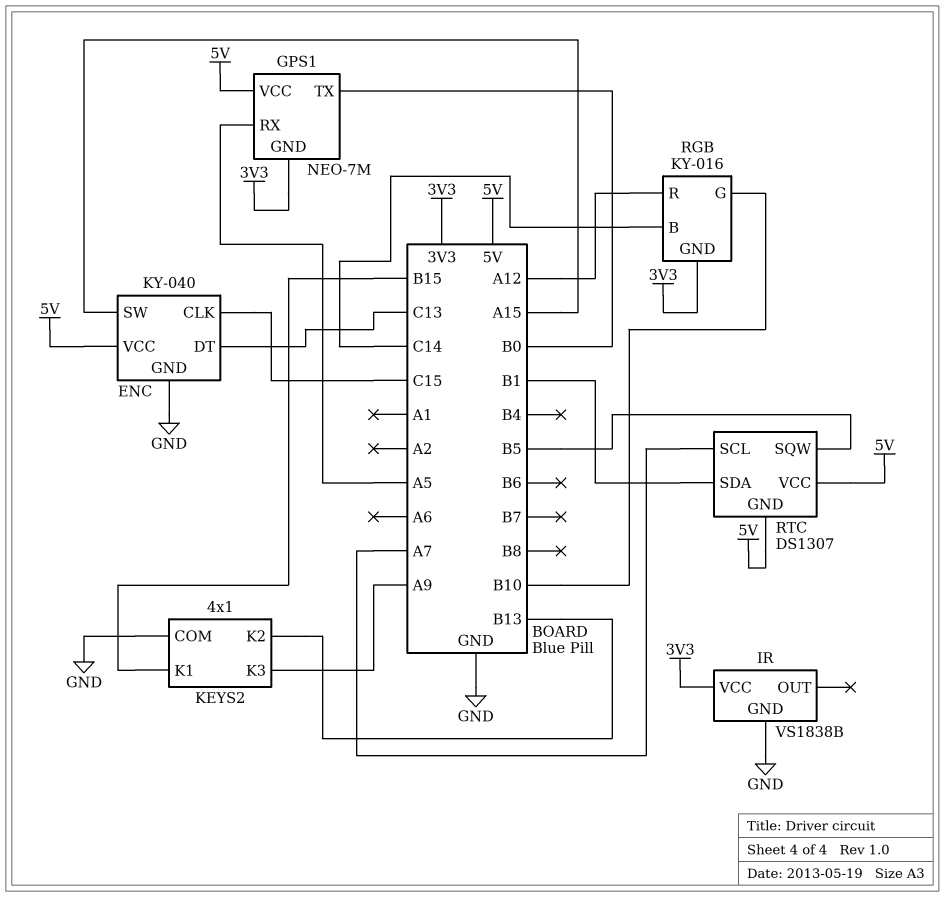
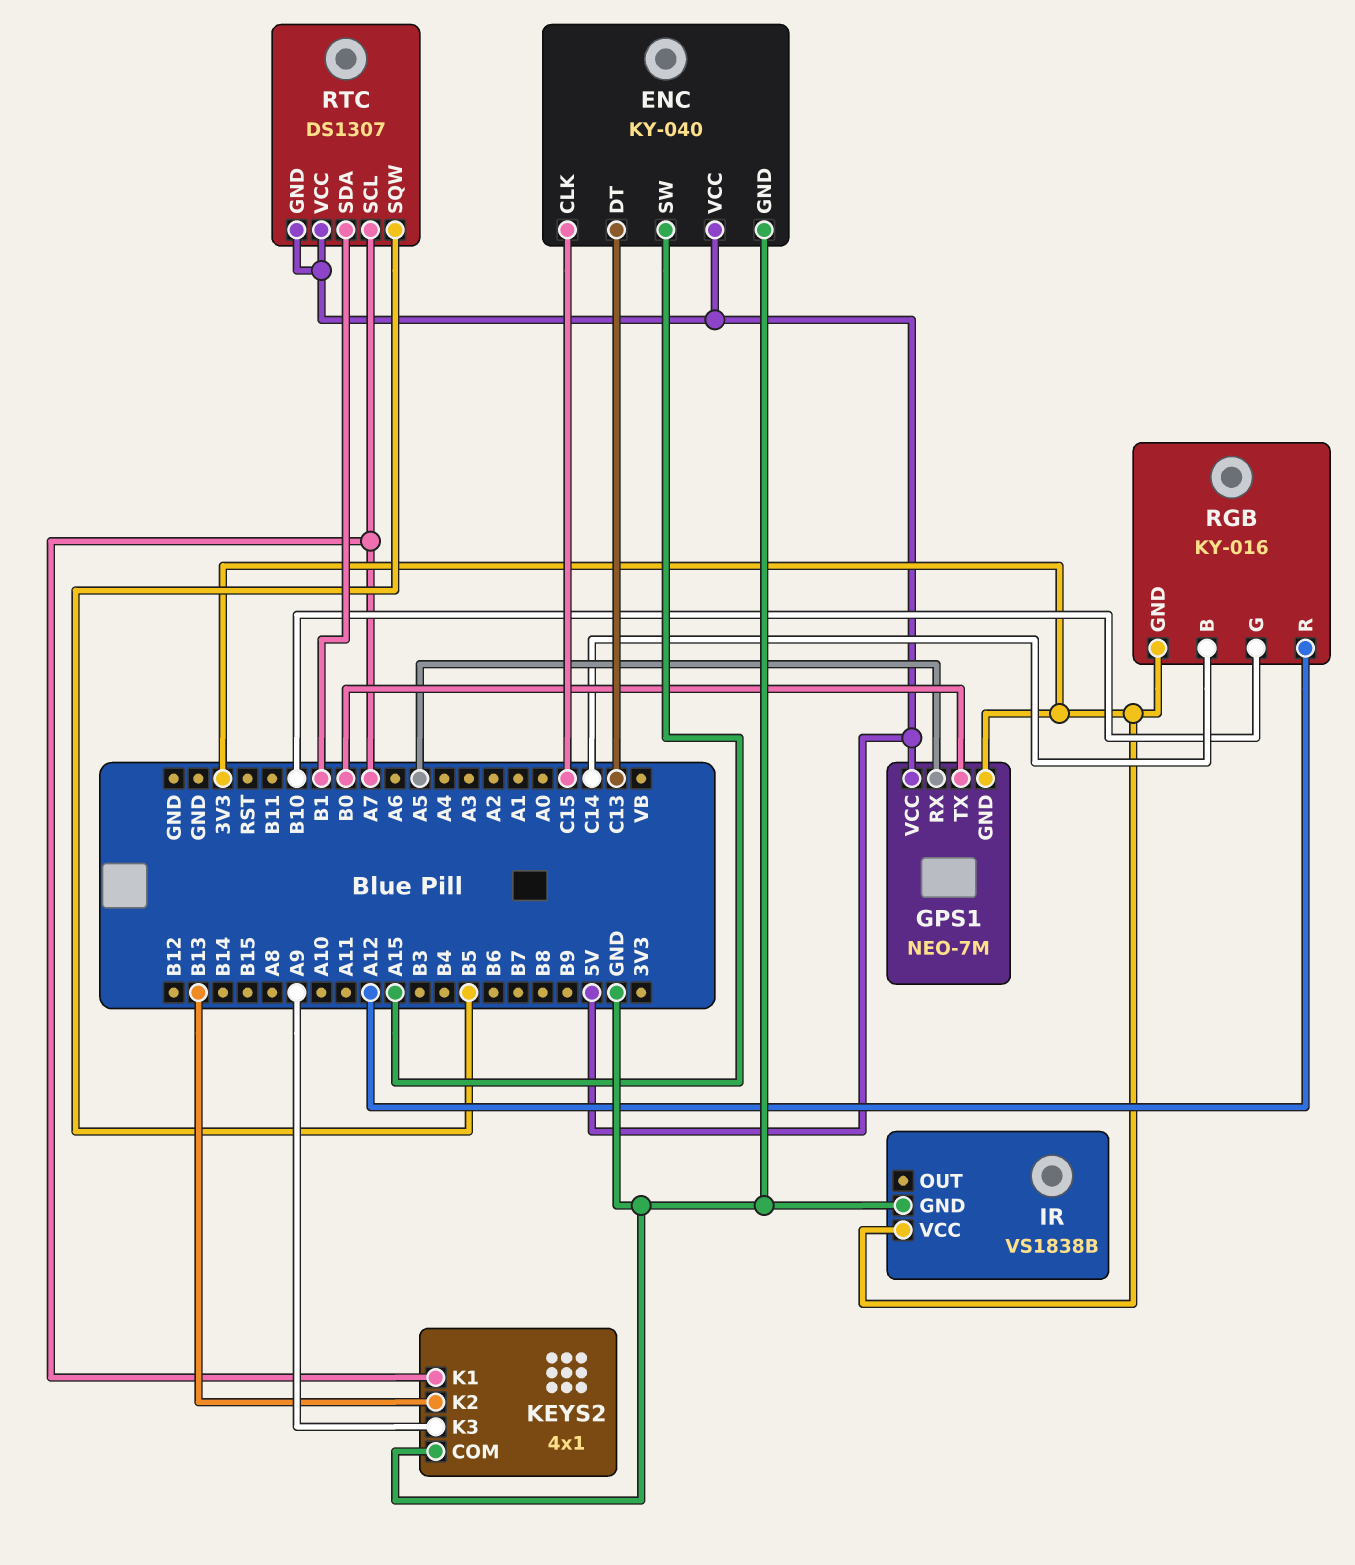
KEYS2 pin K1: B15 -> A7

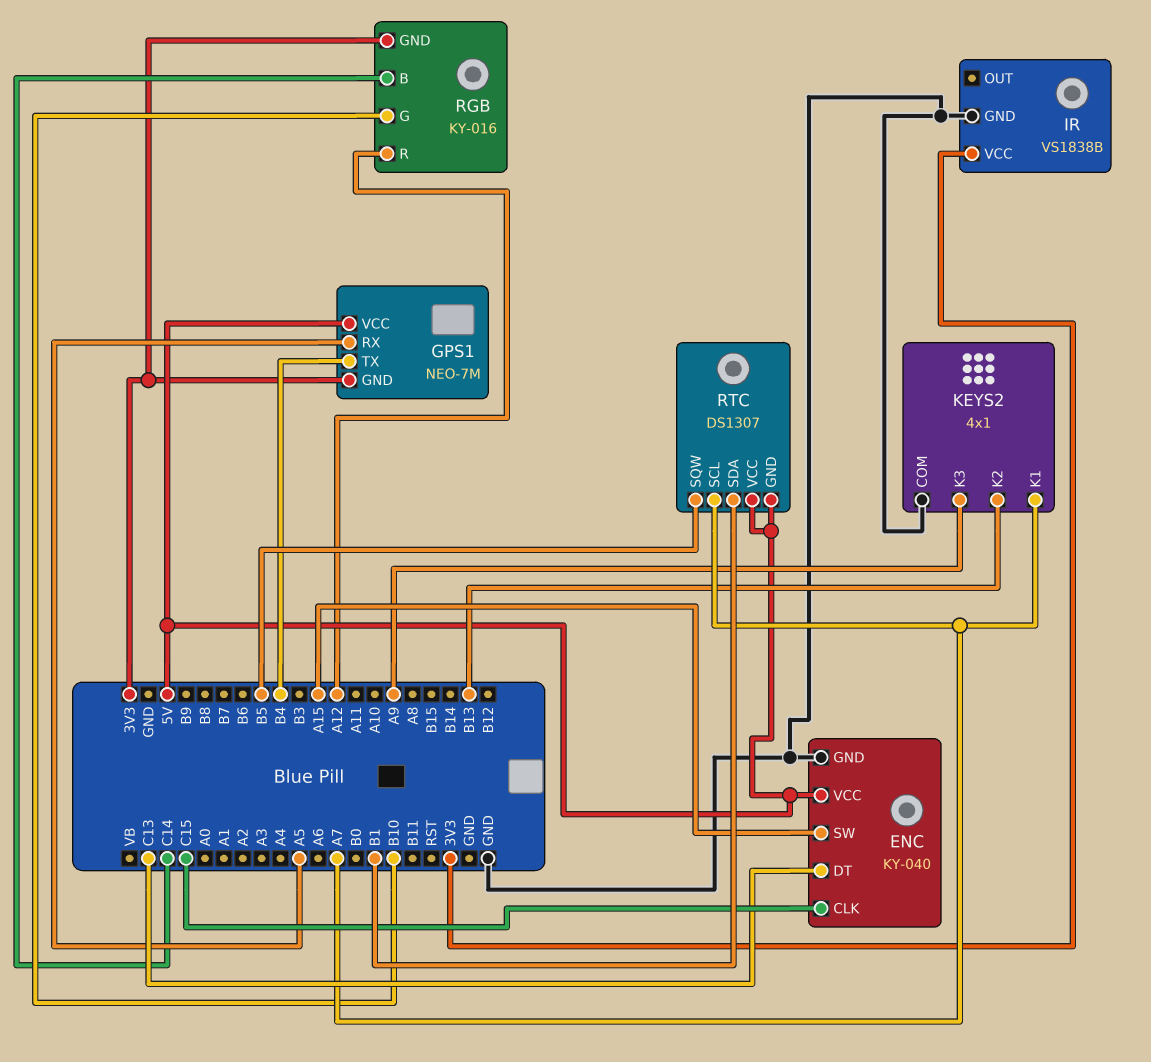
GPS1 pin TX: B0 -> B4

